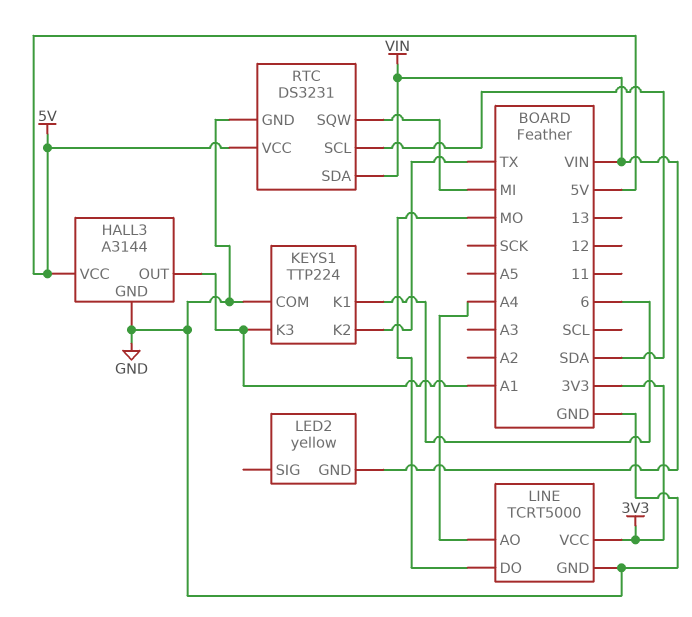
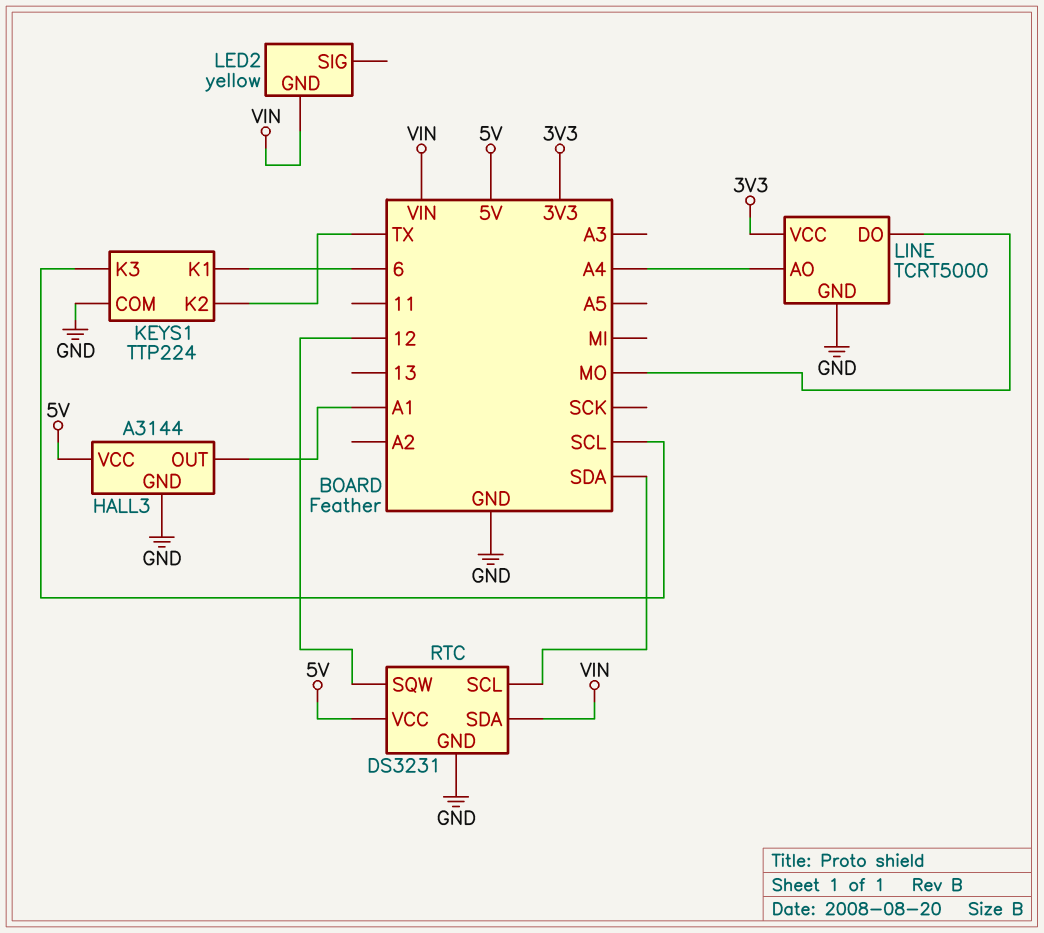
KEYS1 pin K3: A1 -> SCL
RTC pin SQW: MI -> 12

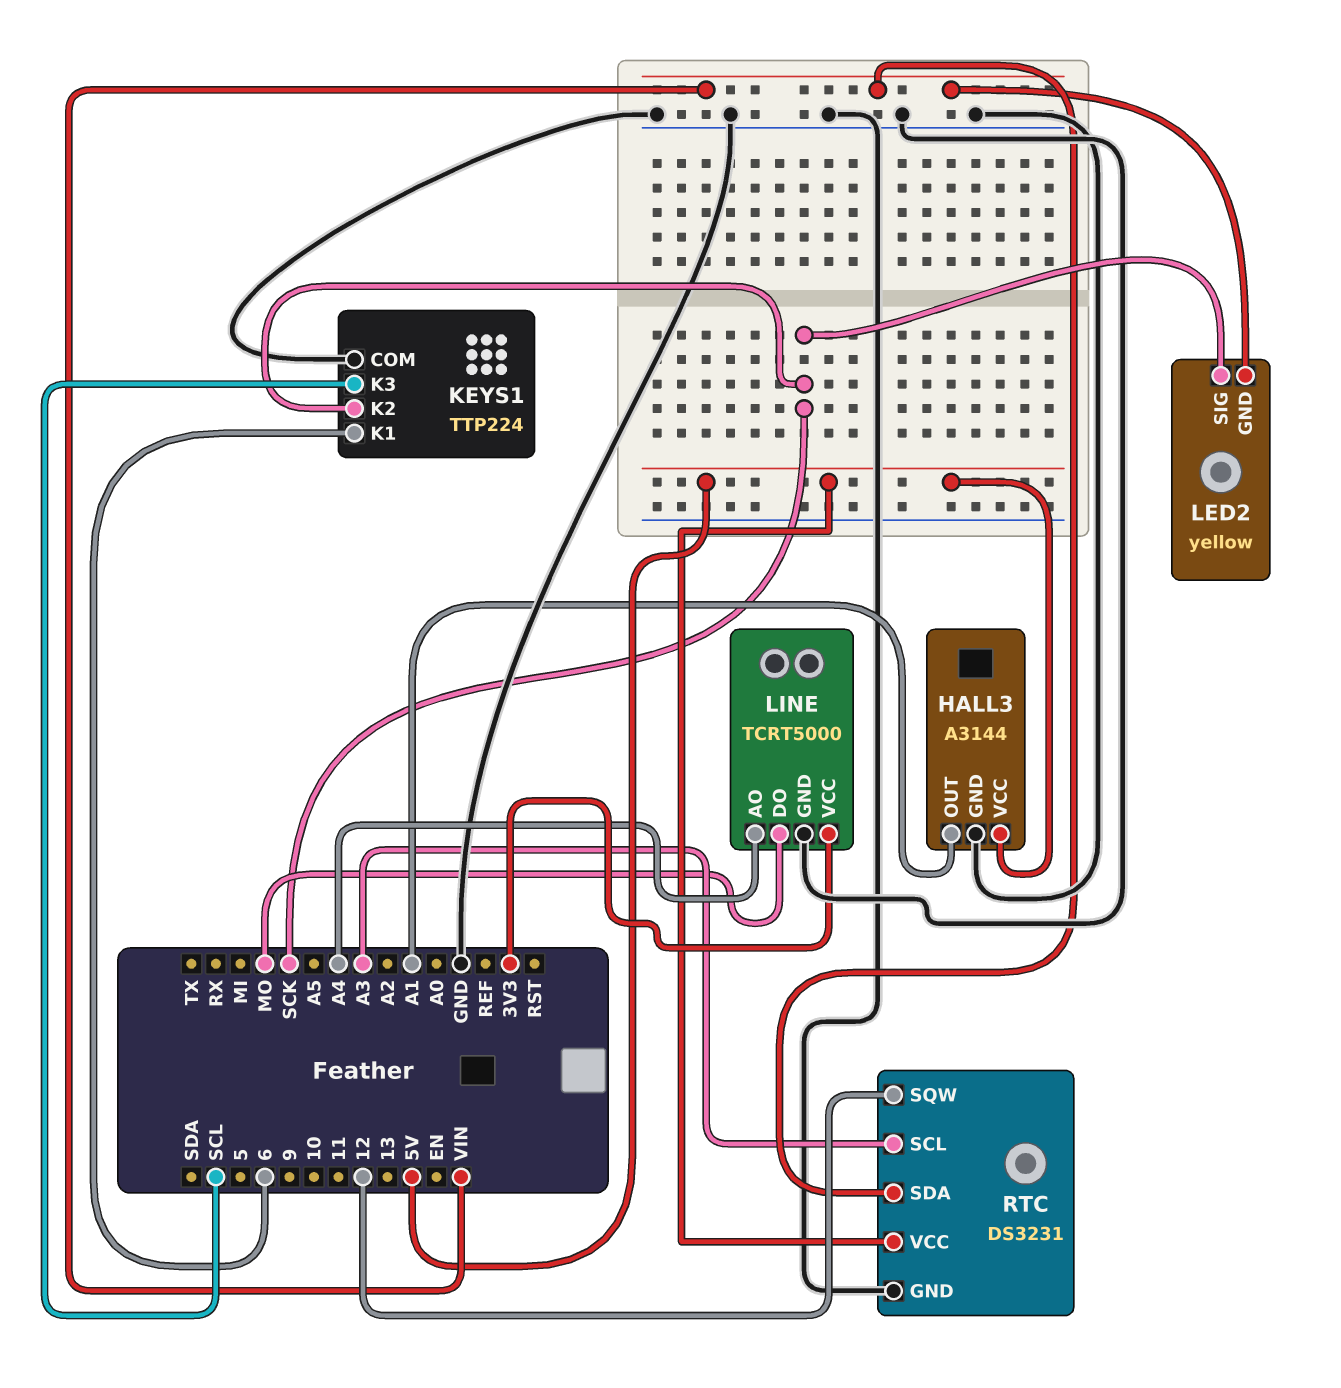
KEYS1 pin K2: TX -> SCK
LED2 pin SIG: none -> SCK
RTC pin SCL: SDA -> A3

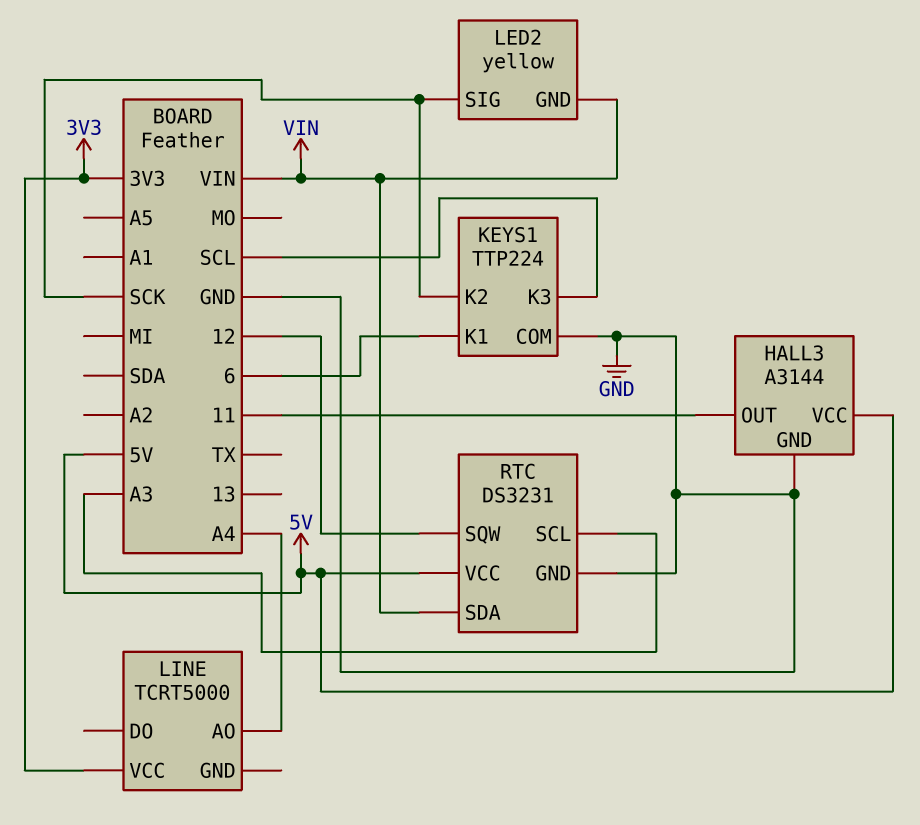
HALL3 pin OUT: A1 -> 11
LINE pin DO: MO -> none
LINE pin GND: GND -> none

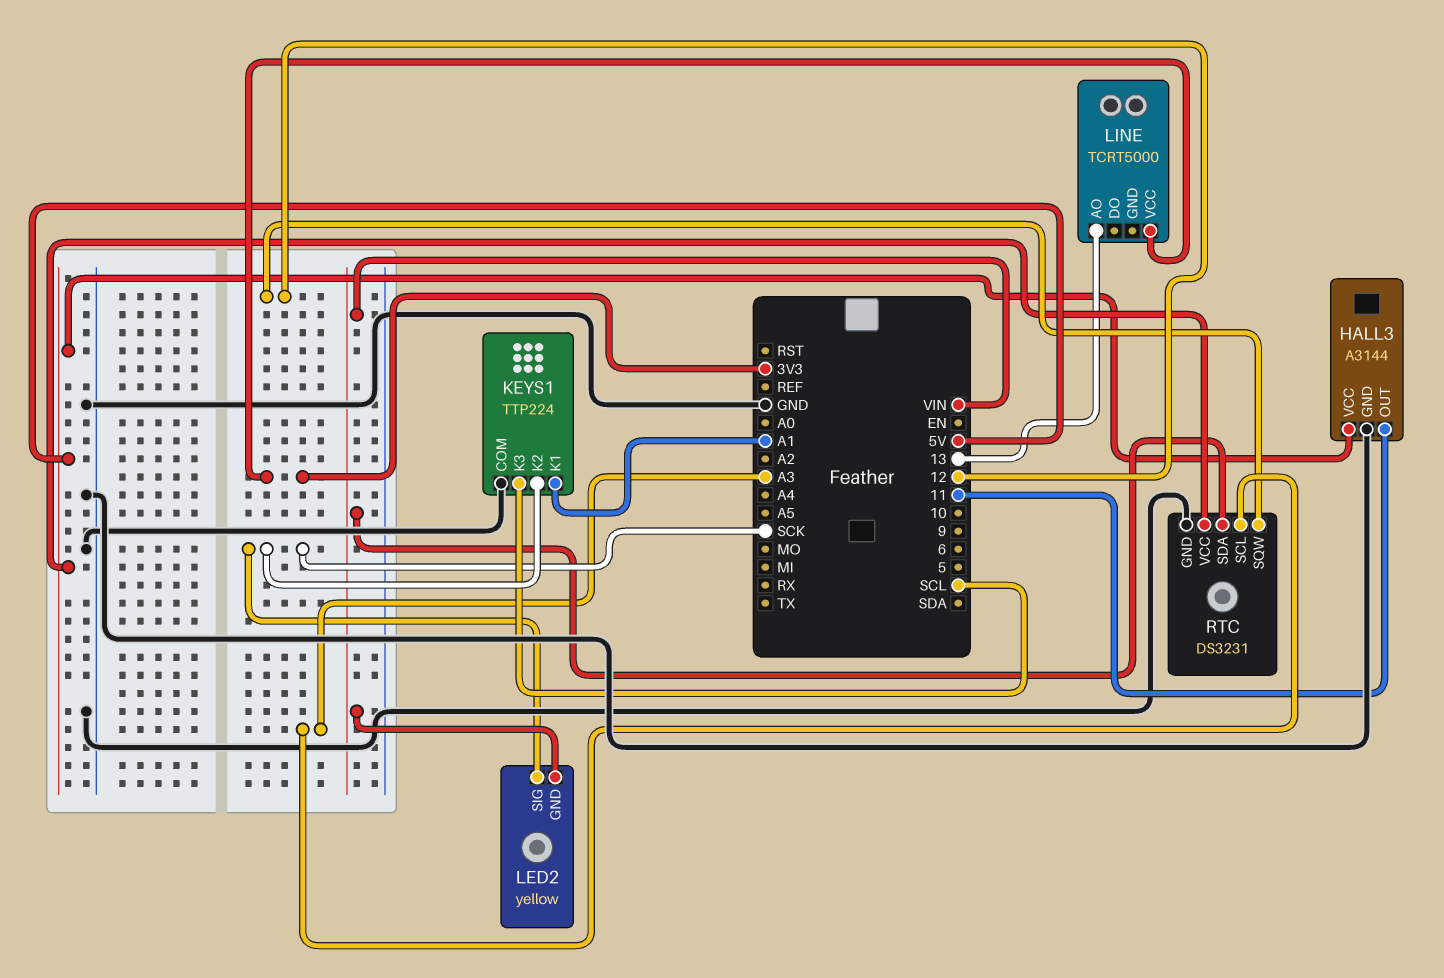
KEYS1 pin K1: 6 -> A1
LINE pin AO: A4 -> 13

